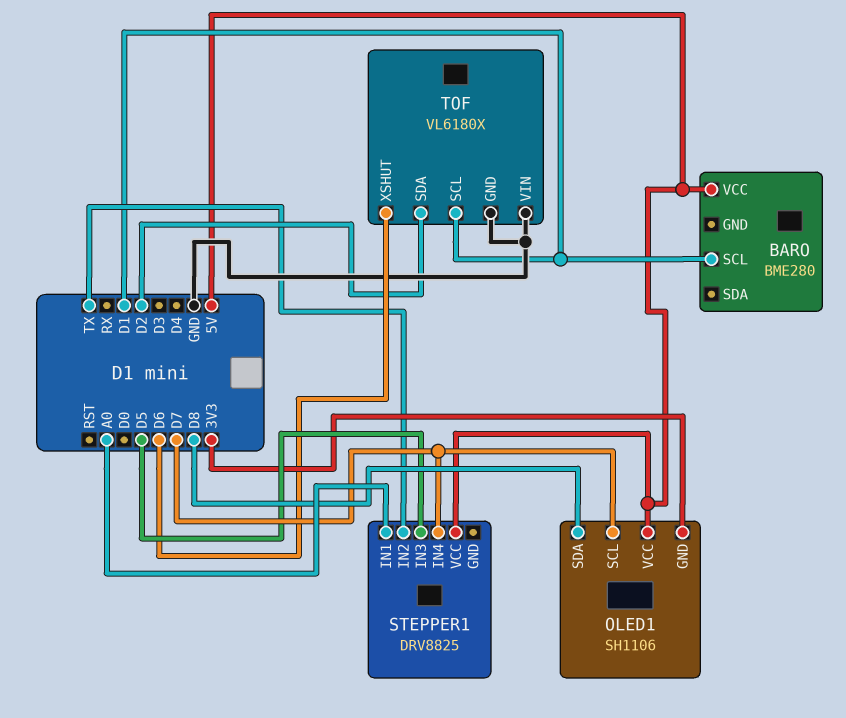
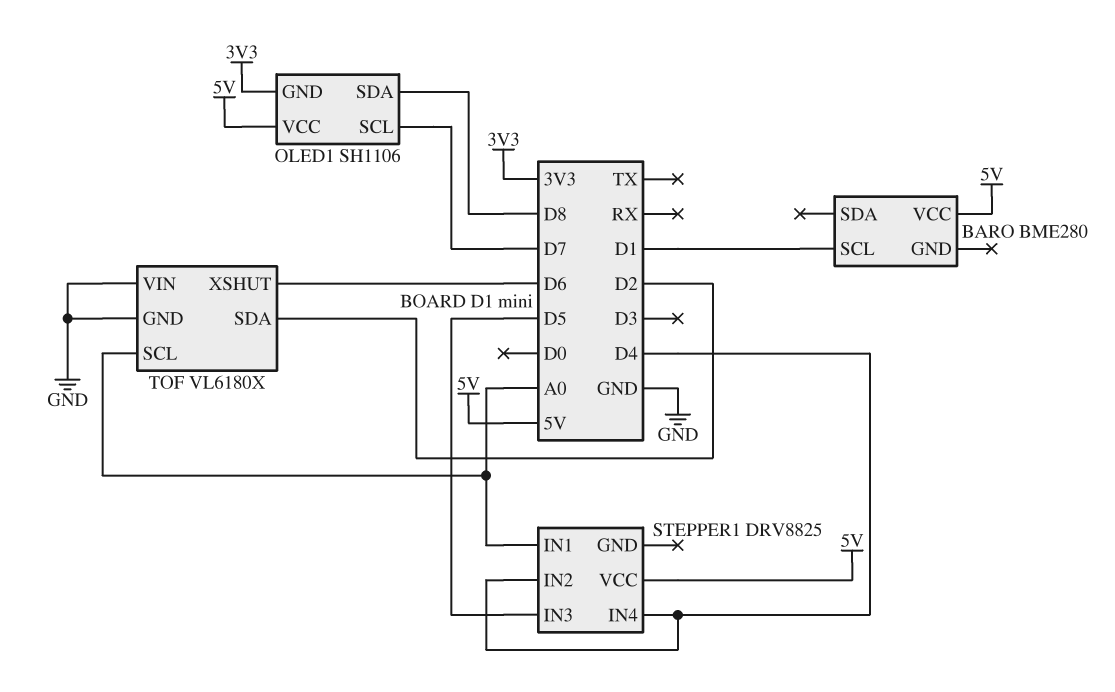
STEPPER1 pin IN2: TX -> D4
STEPPER1 pin IN4: D7 -> D4
TOF pin SCL: D1 -> A0

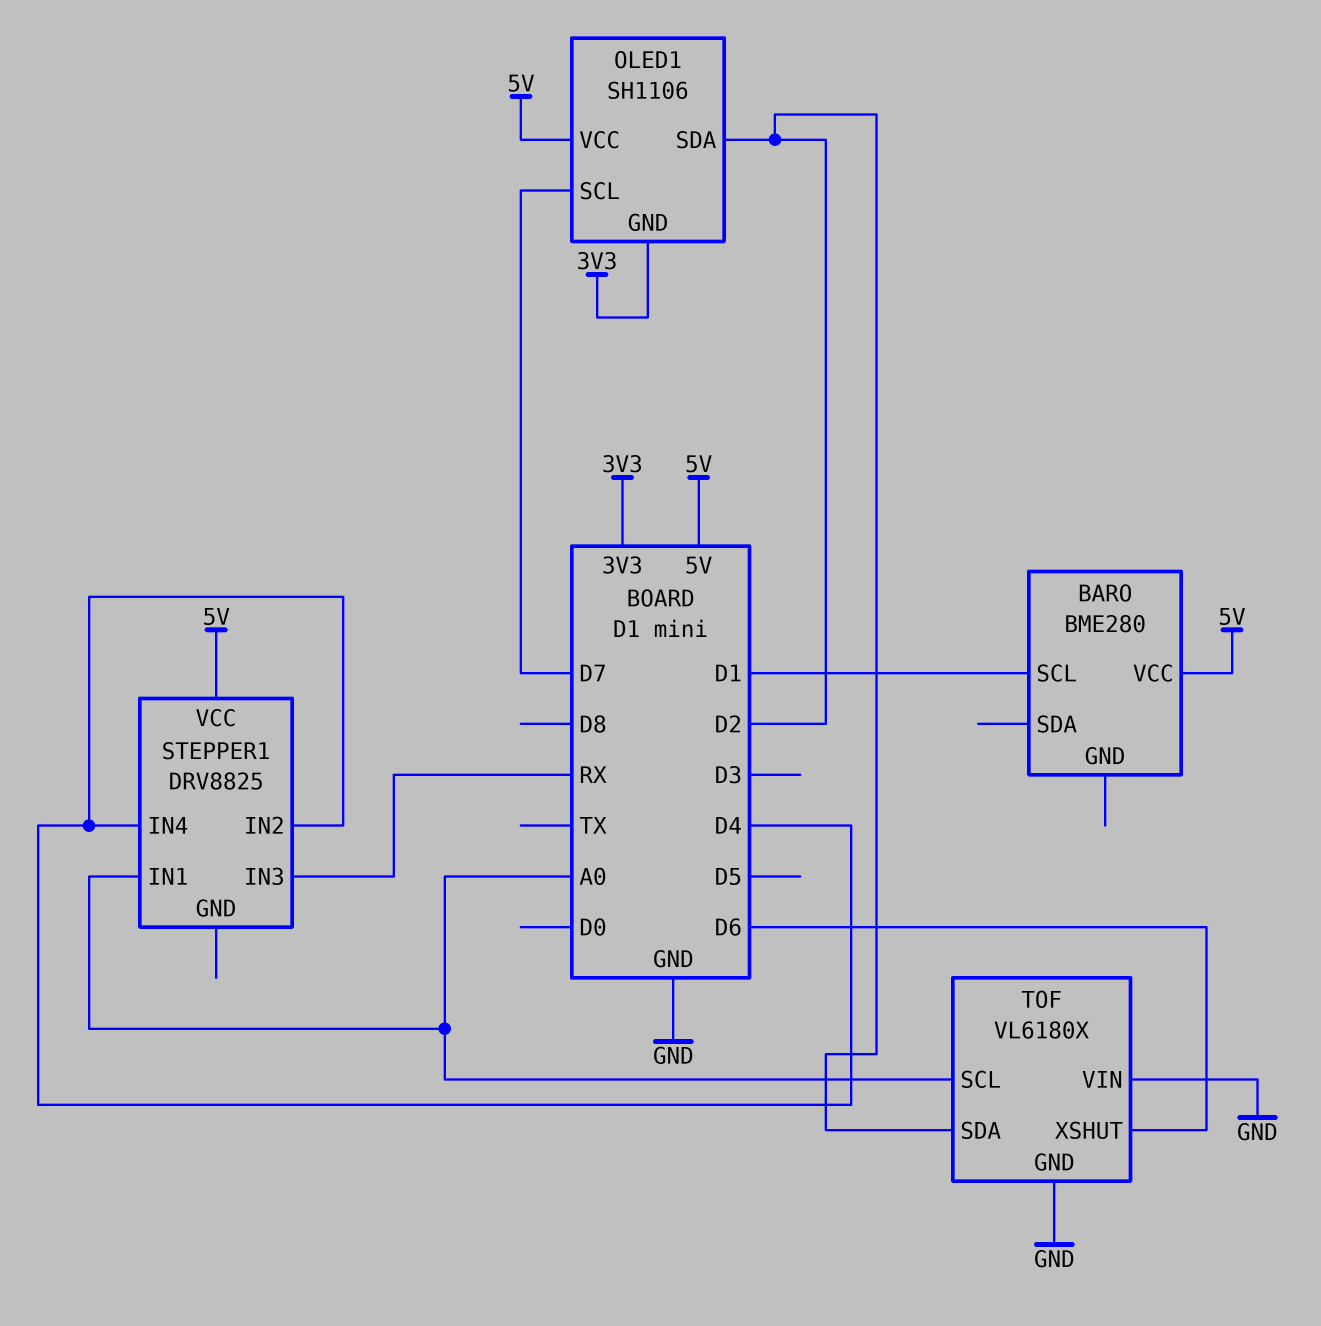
OLED1 pin SDA: D8 -> D2
STEPPER1 pin IN3: D5 -> RX

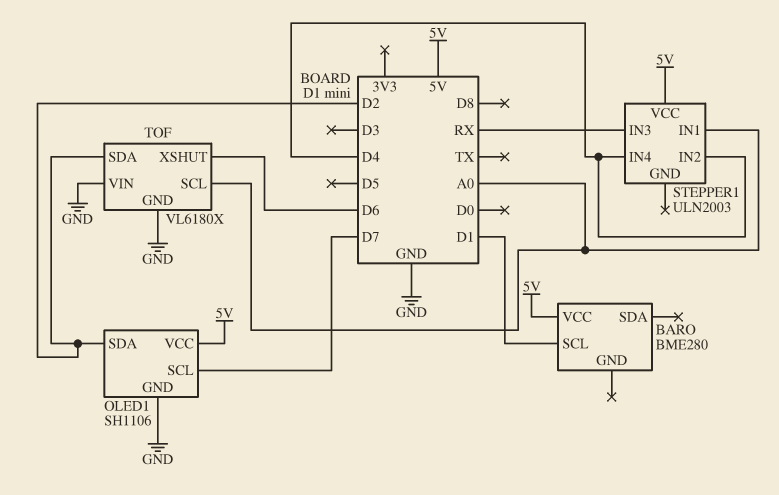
OLED1 pin GND: 3V3 -> GND
STEPPER1: DRV8825 -> ULN2003

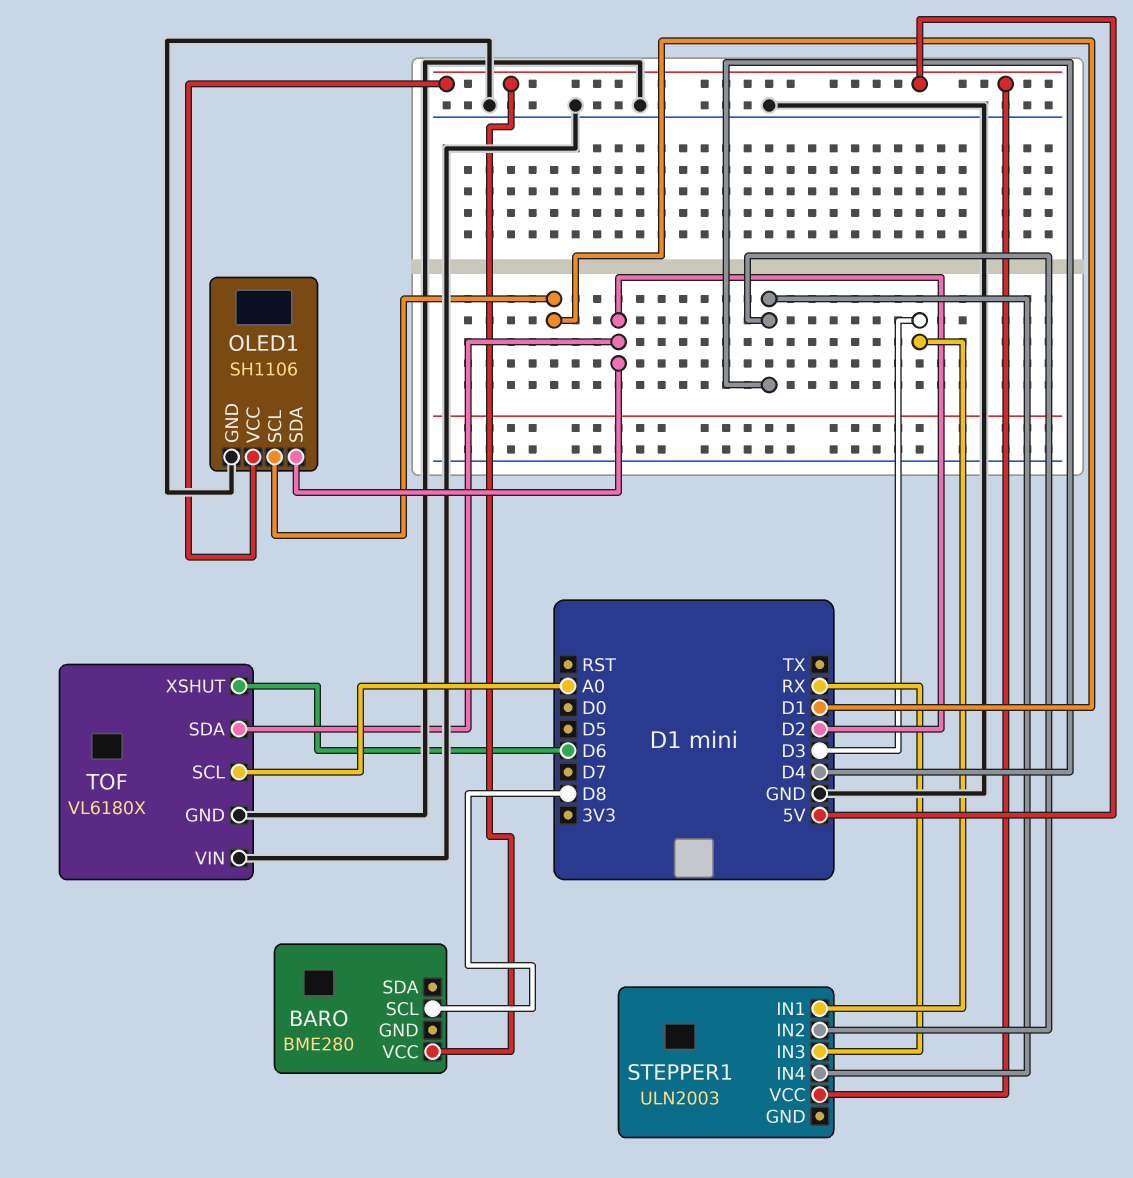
BARO pin SCL: D1 -> D8
OLED1 pin SCL: D7 -> D1
STEPPER1 pin IN1: A0 -> D3

